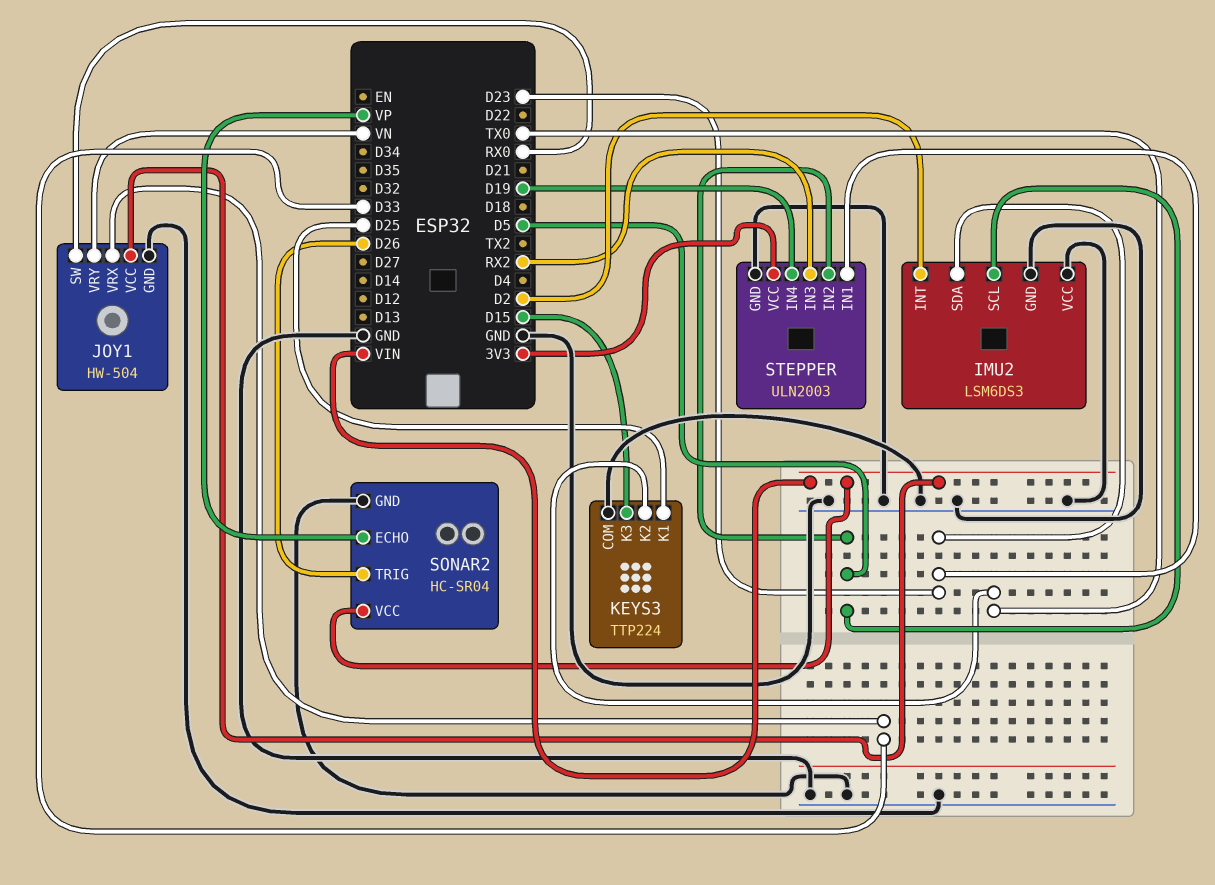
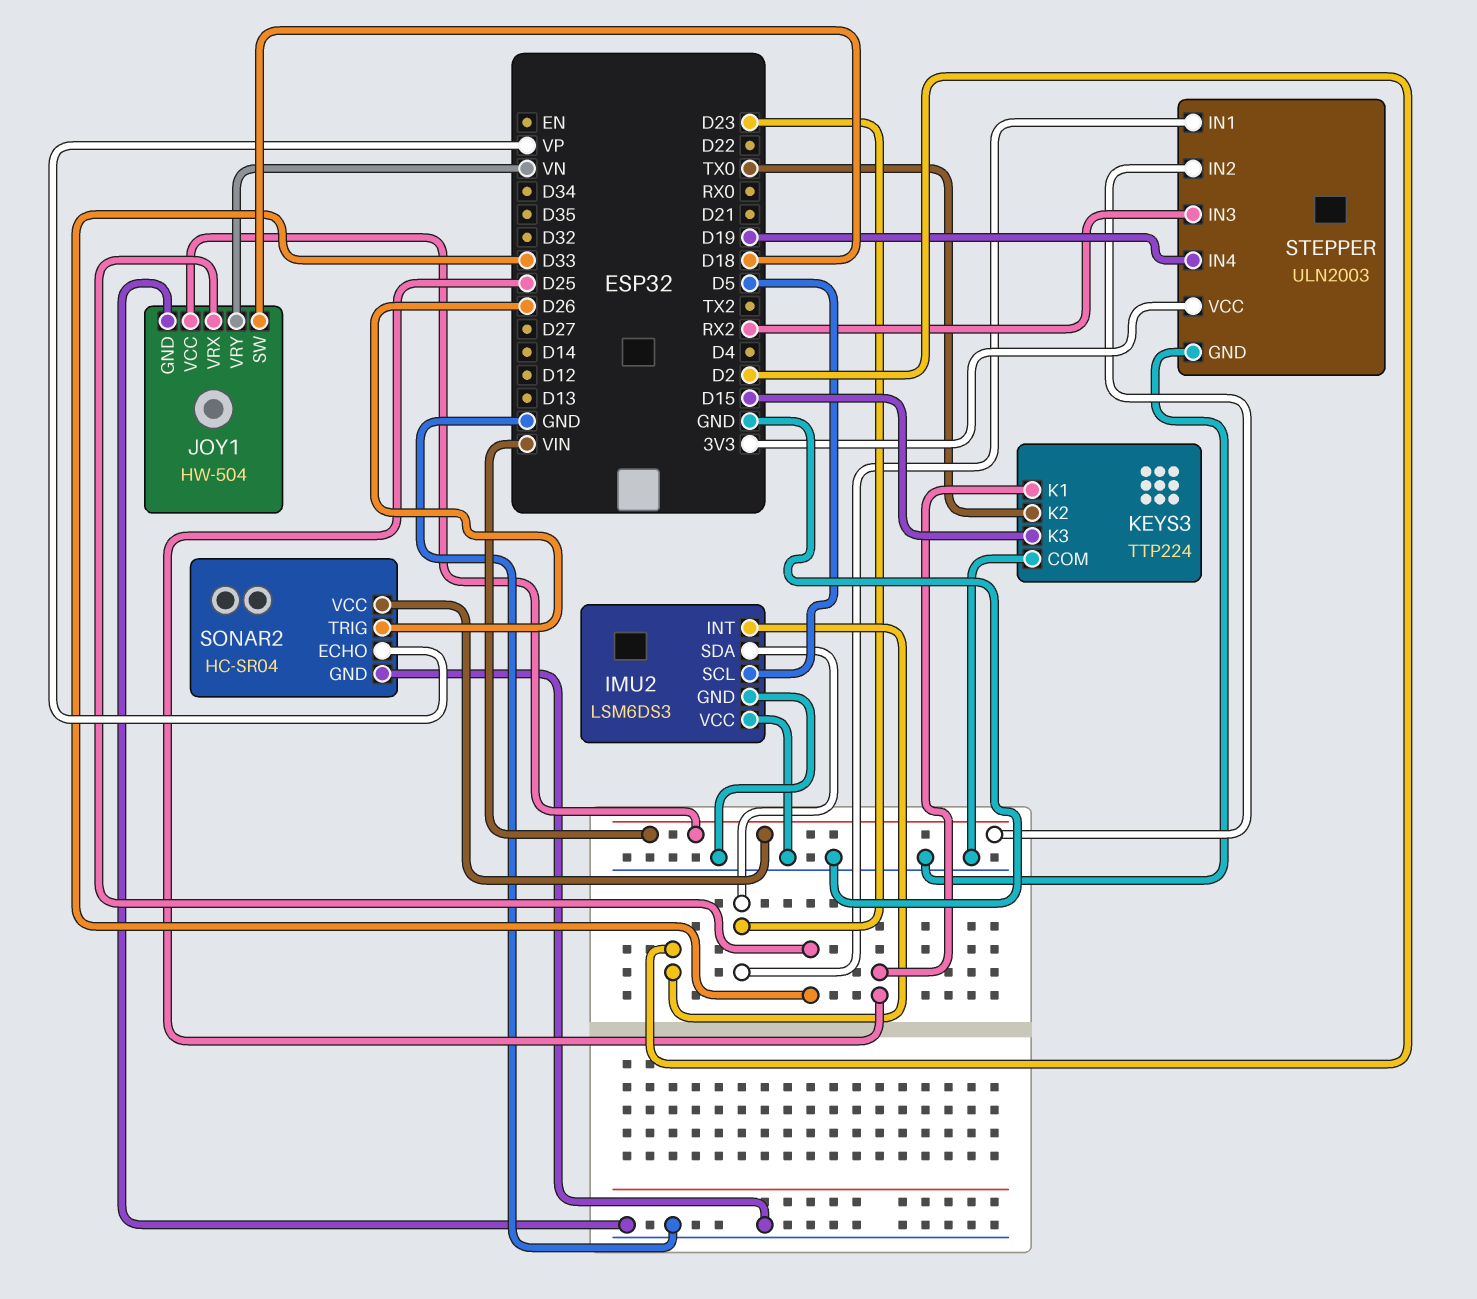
JOY1 pin SW: RX0 -> D18
STEPPER pin IN2: D5 -> VIN

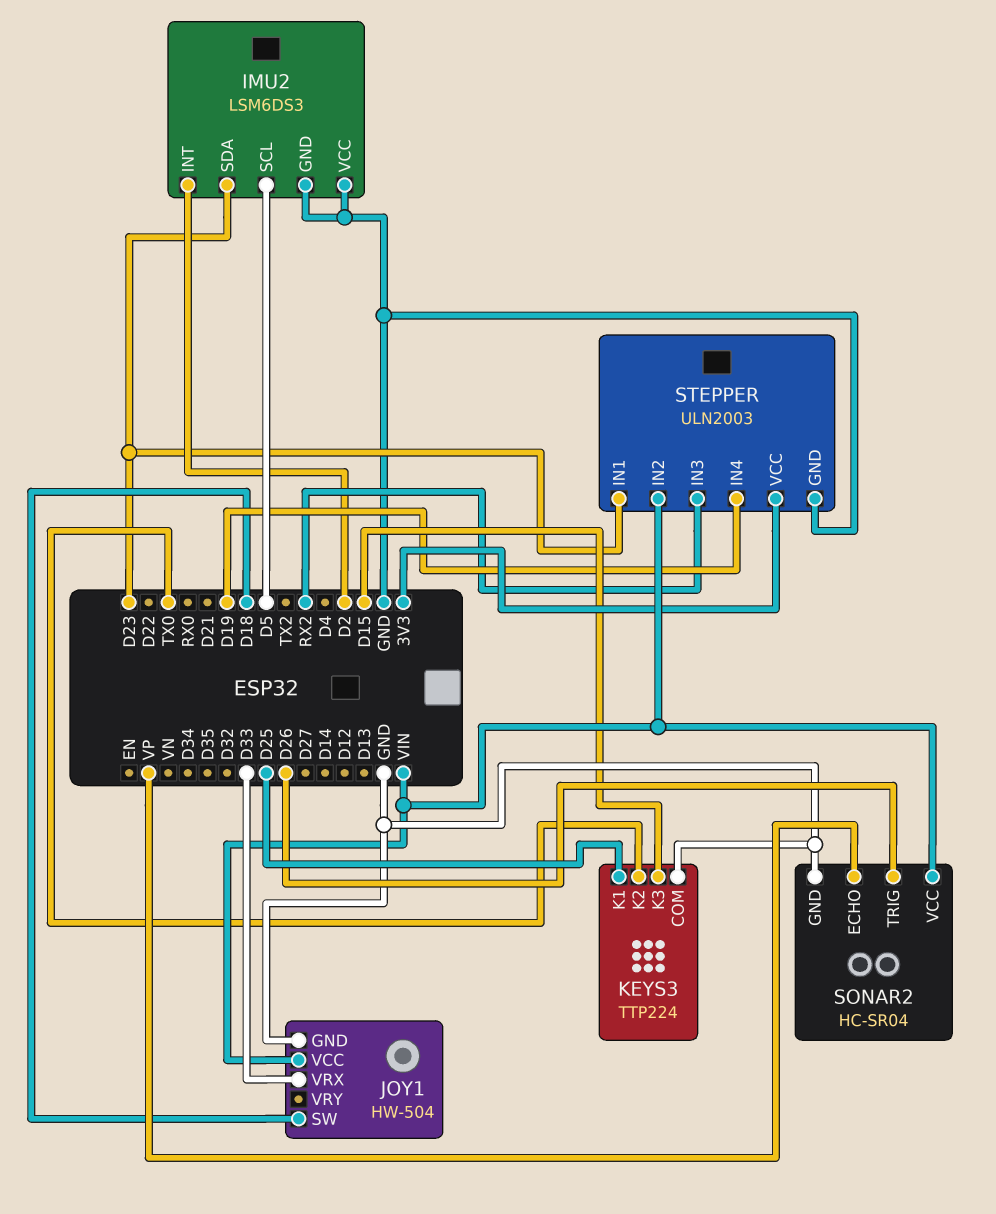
JOY1 pin VRY: VN -> none

